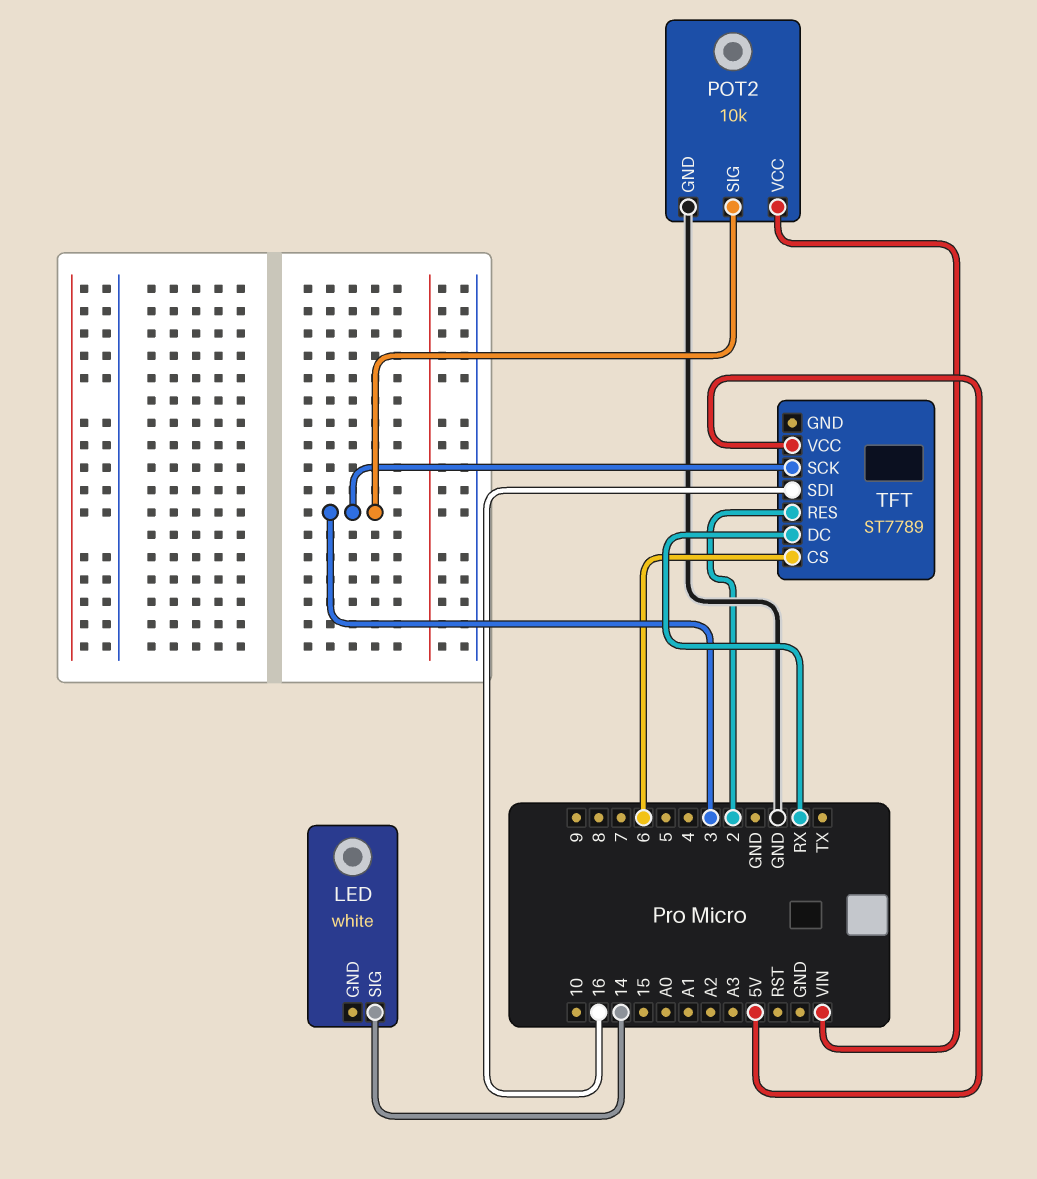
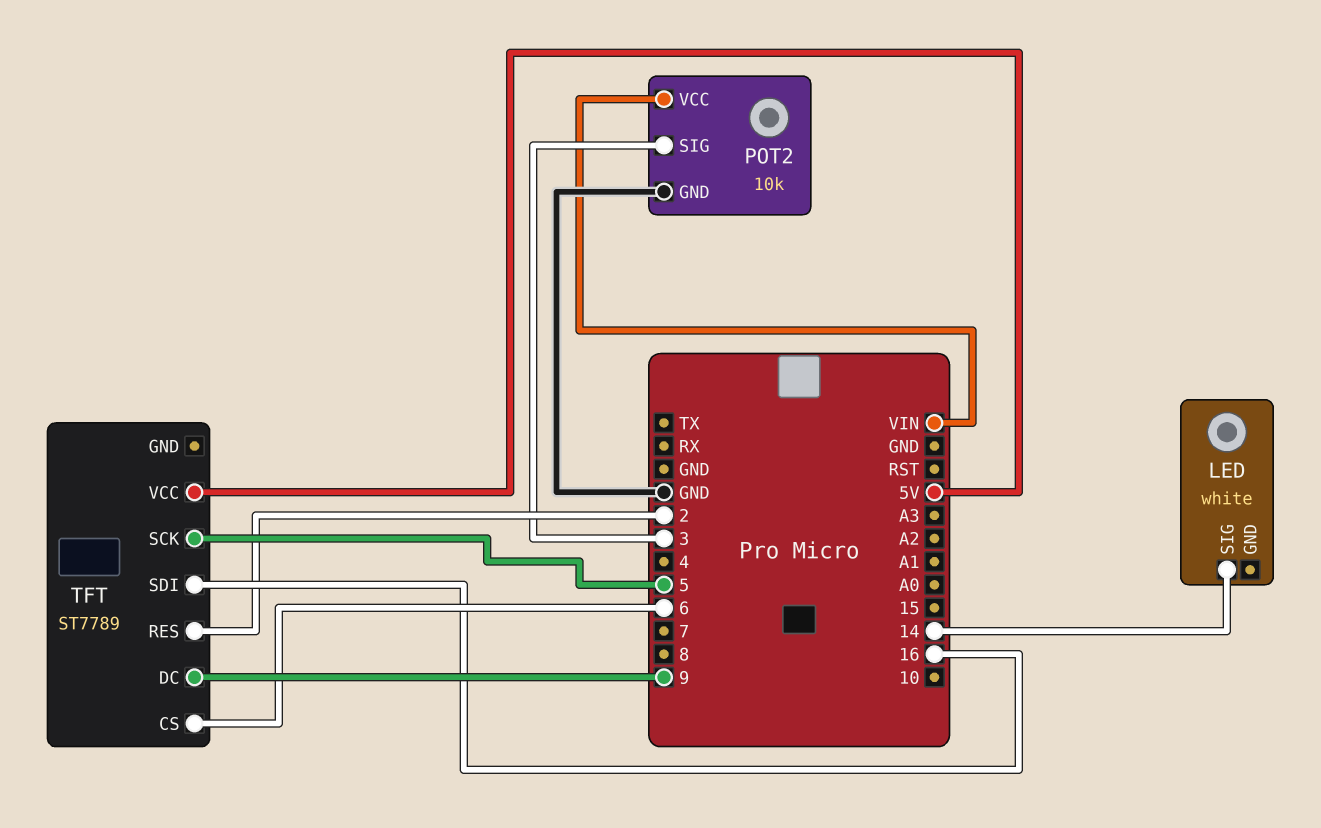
TFT pin DC: RX -> 9
TFT pin SCK: 3 -> 5

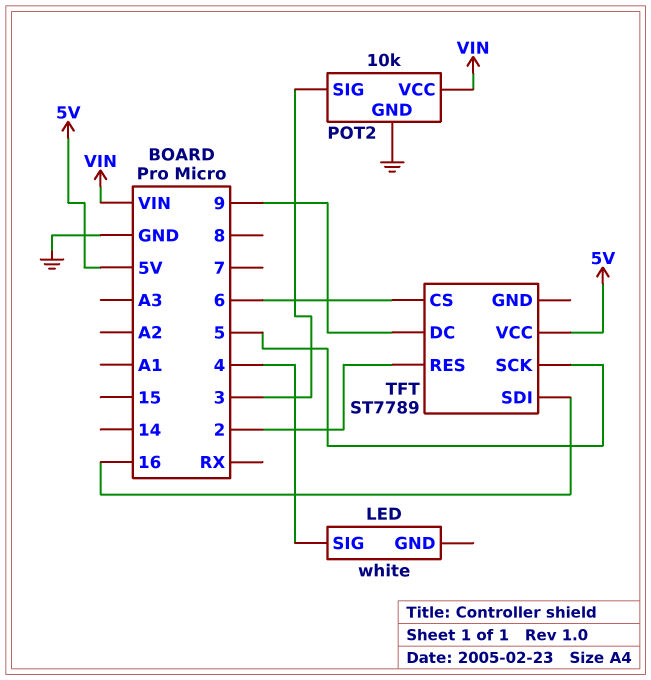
LED pin SIG: 14 -> 4

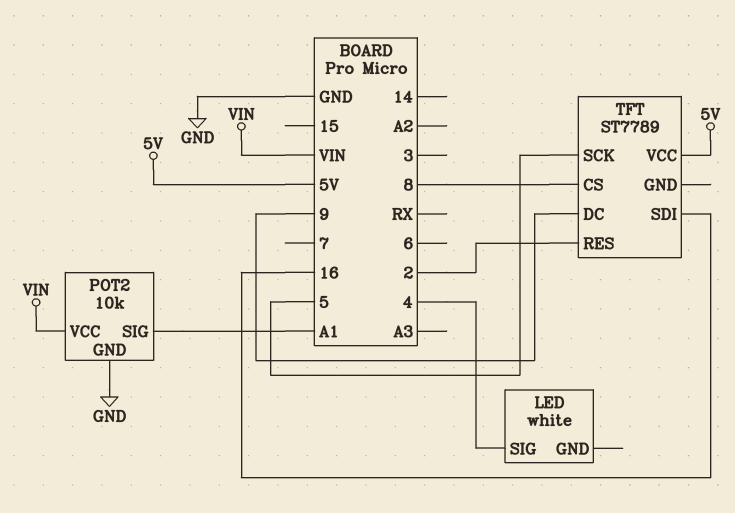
POT2 pin SIG: 3 -> A1
TFT pin CS: 6 -> 8

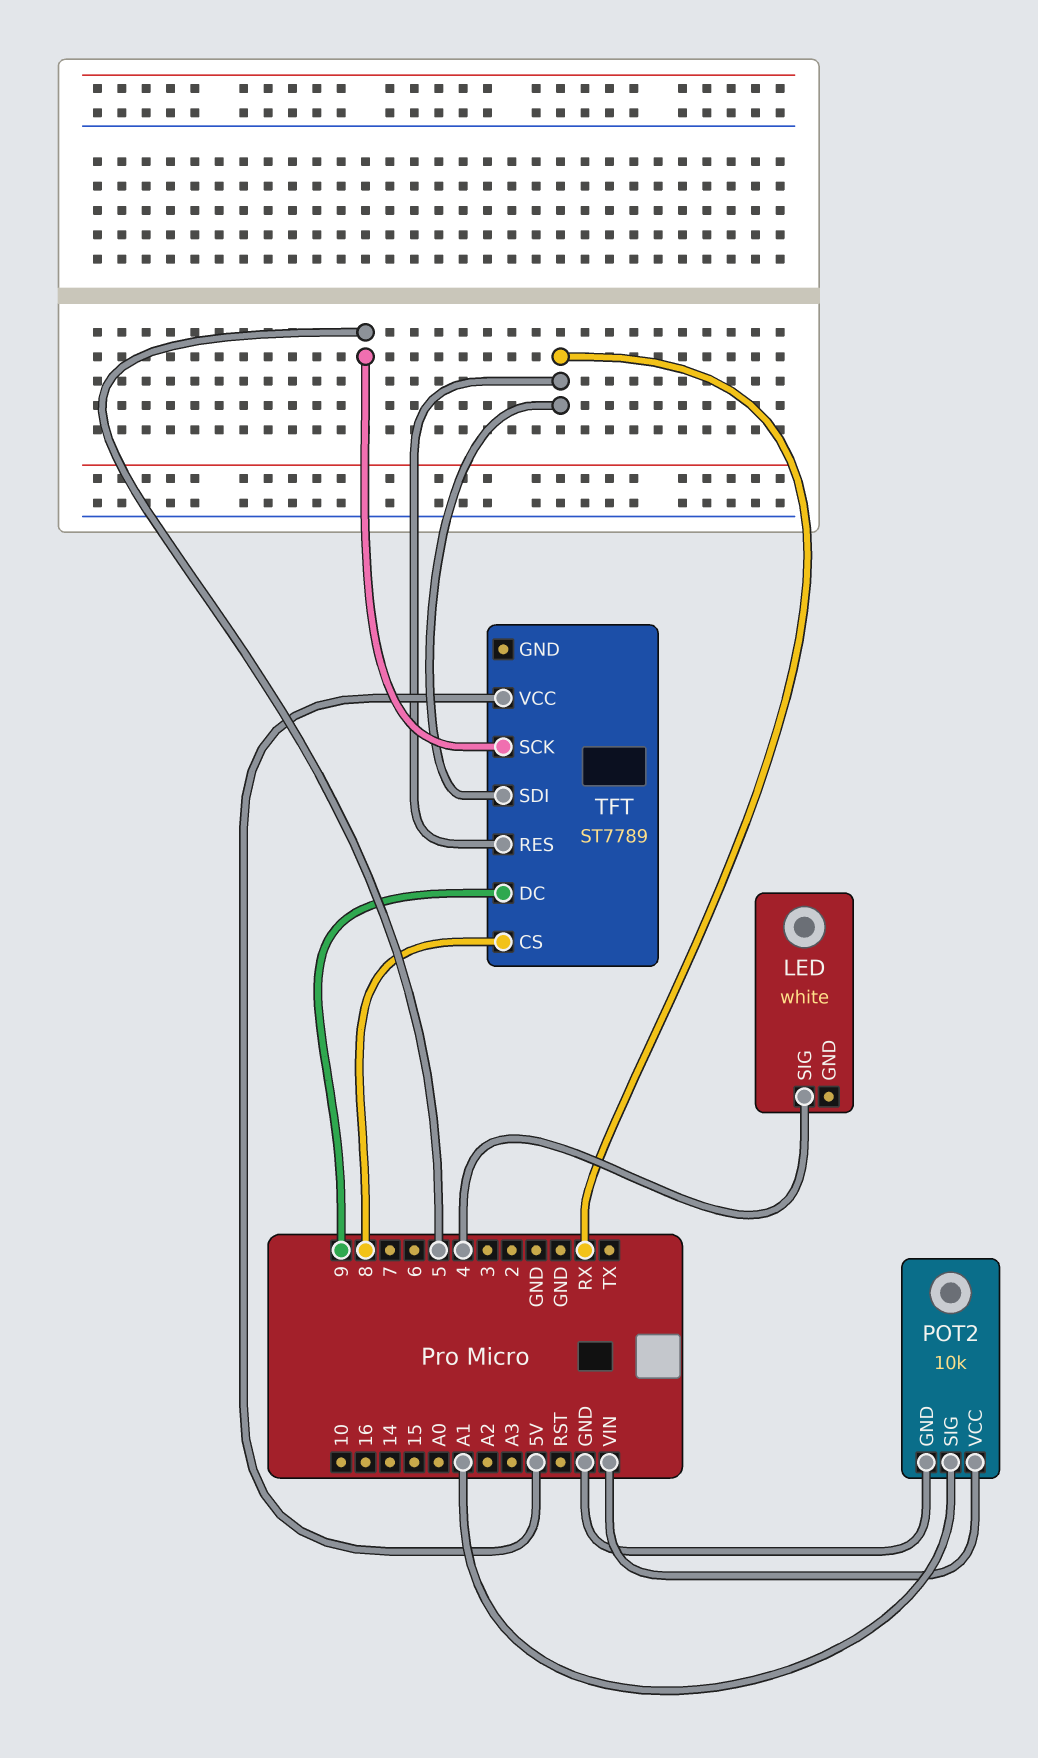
TFT pin RES: 2 -> RX
TFT pin SDI: 16 -> RX

